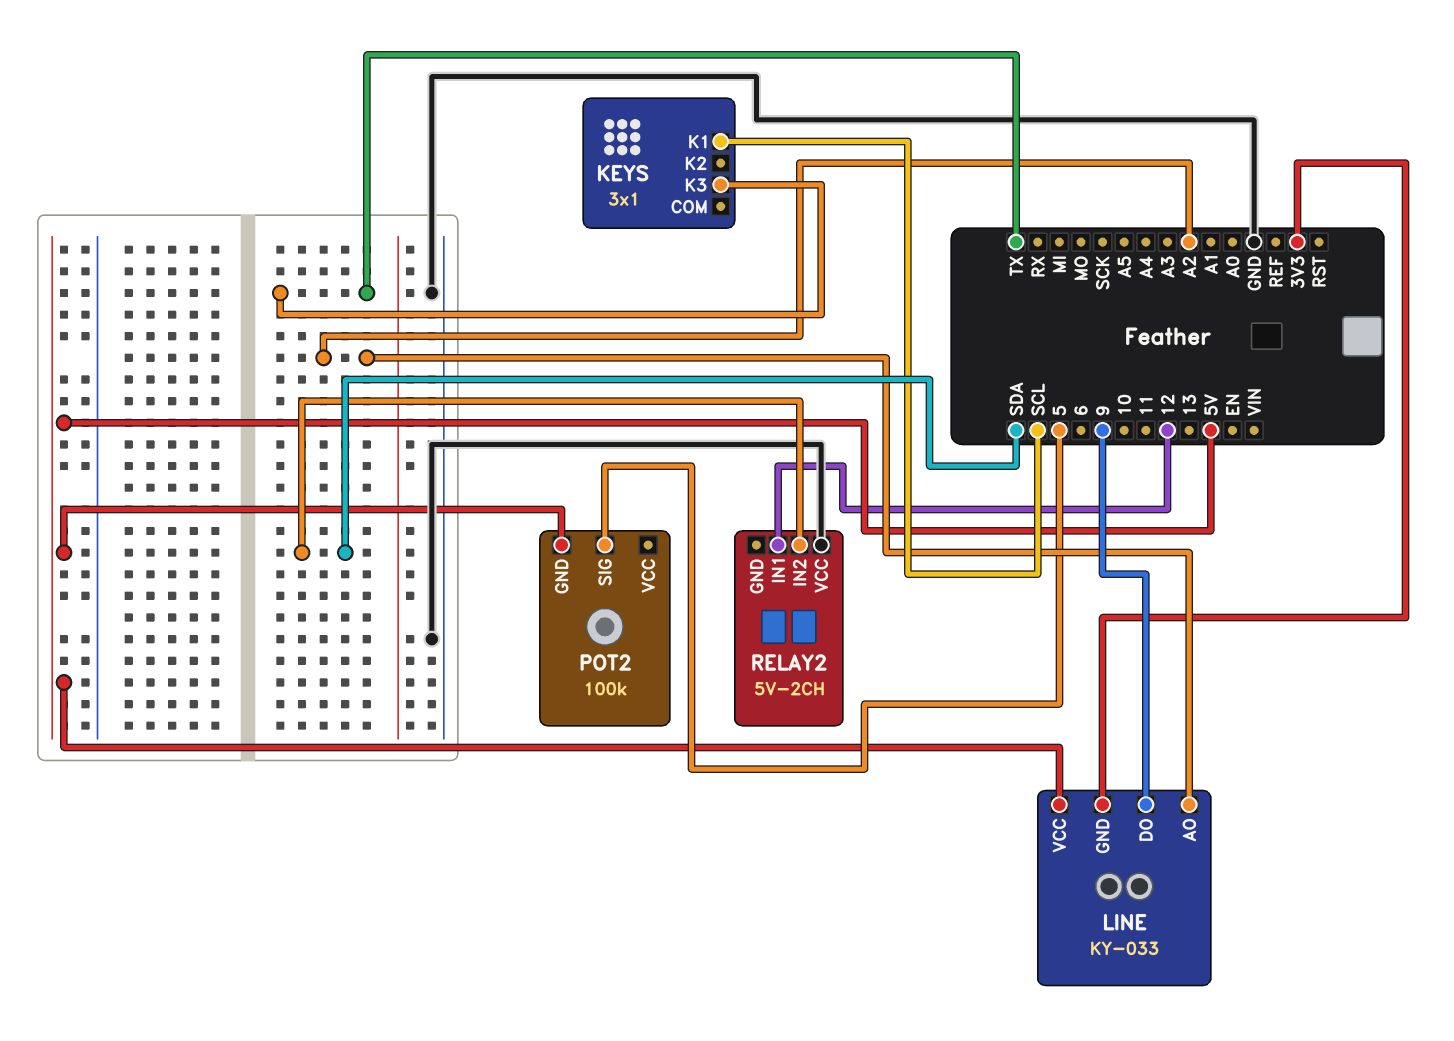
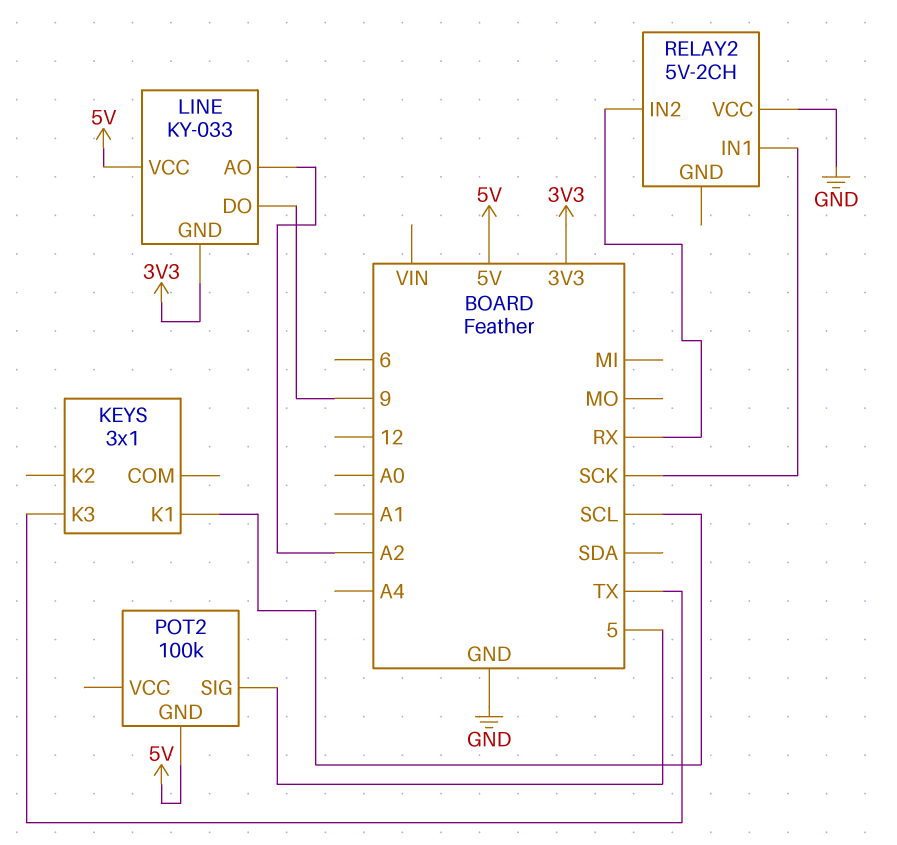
RELAY2 pin IN1: 12 -> SCK
RELAY2 pin IN2: SDA -> RX

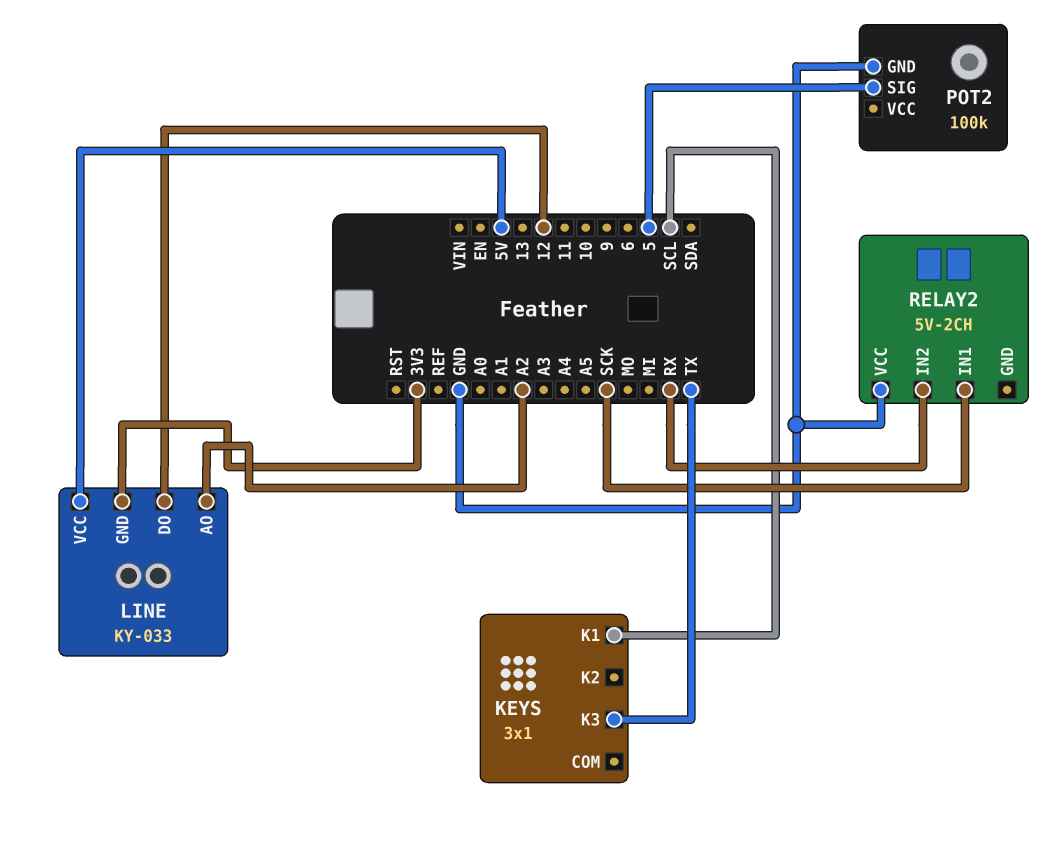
LINE pin DO: 9 -> 12
POT2 pin GND: 5V -> GND

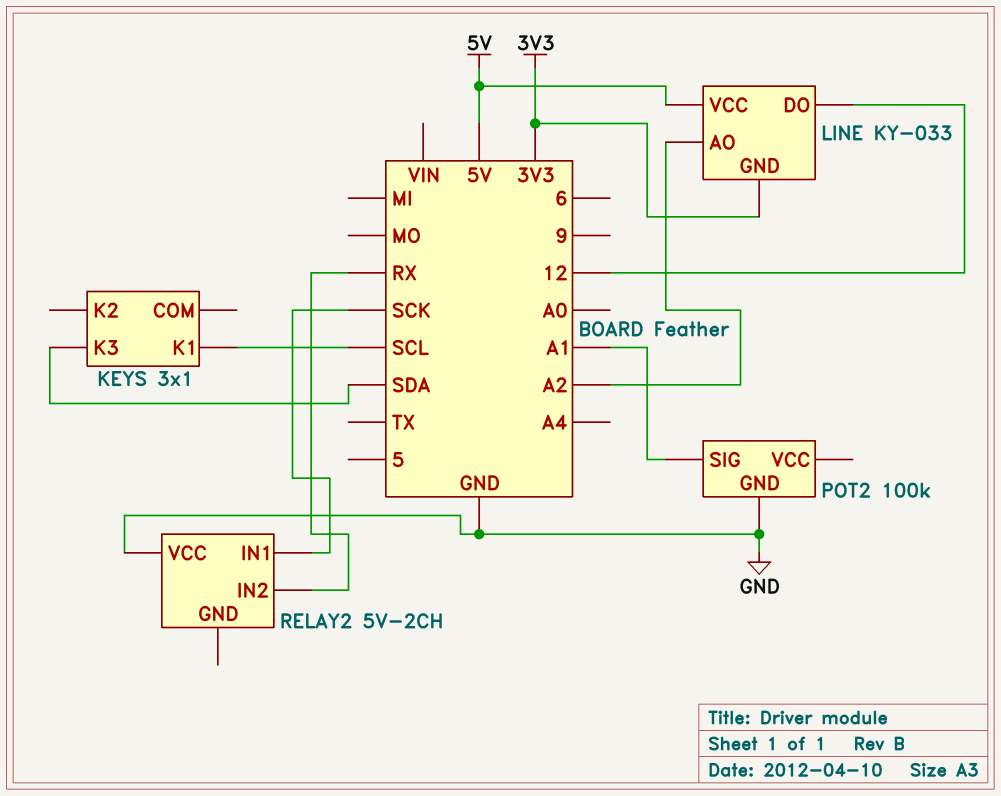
KEYS pin K3: TX -> SDA
POT2 pin SIG: 5 -> A1

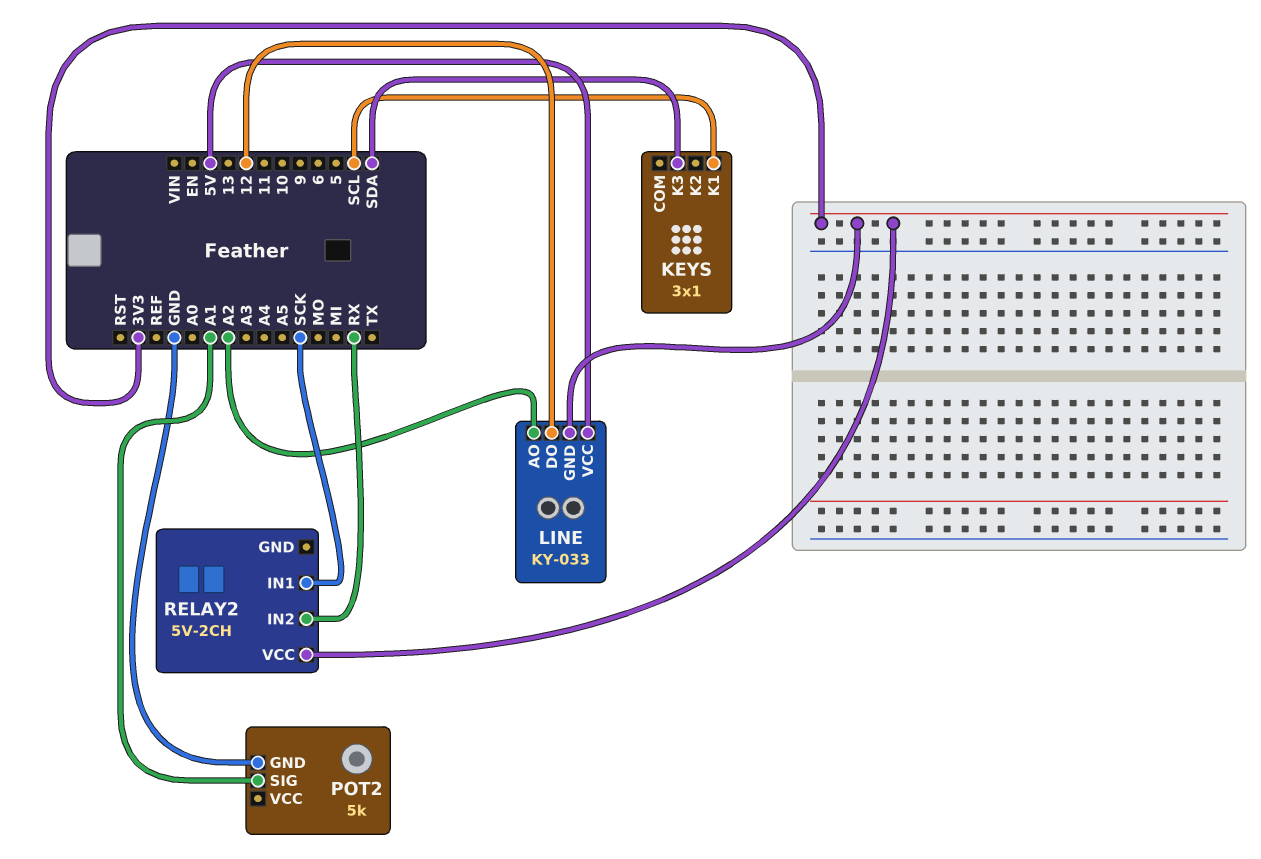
POT2: 100k -> 5k
RELAY2 pin VCC: GND -> 3V3

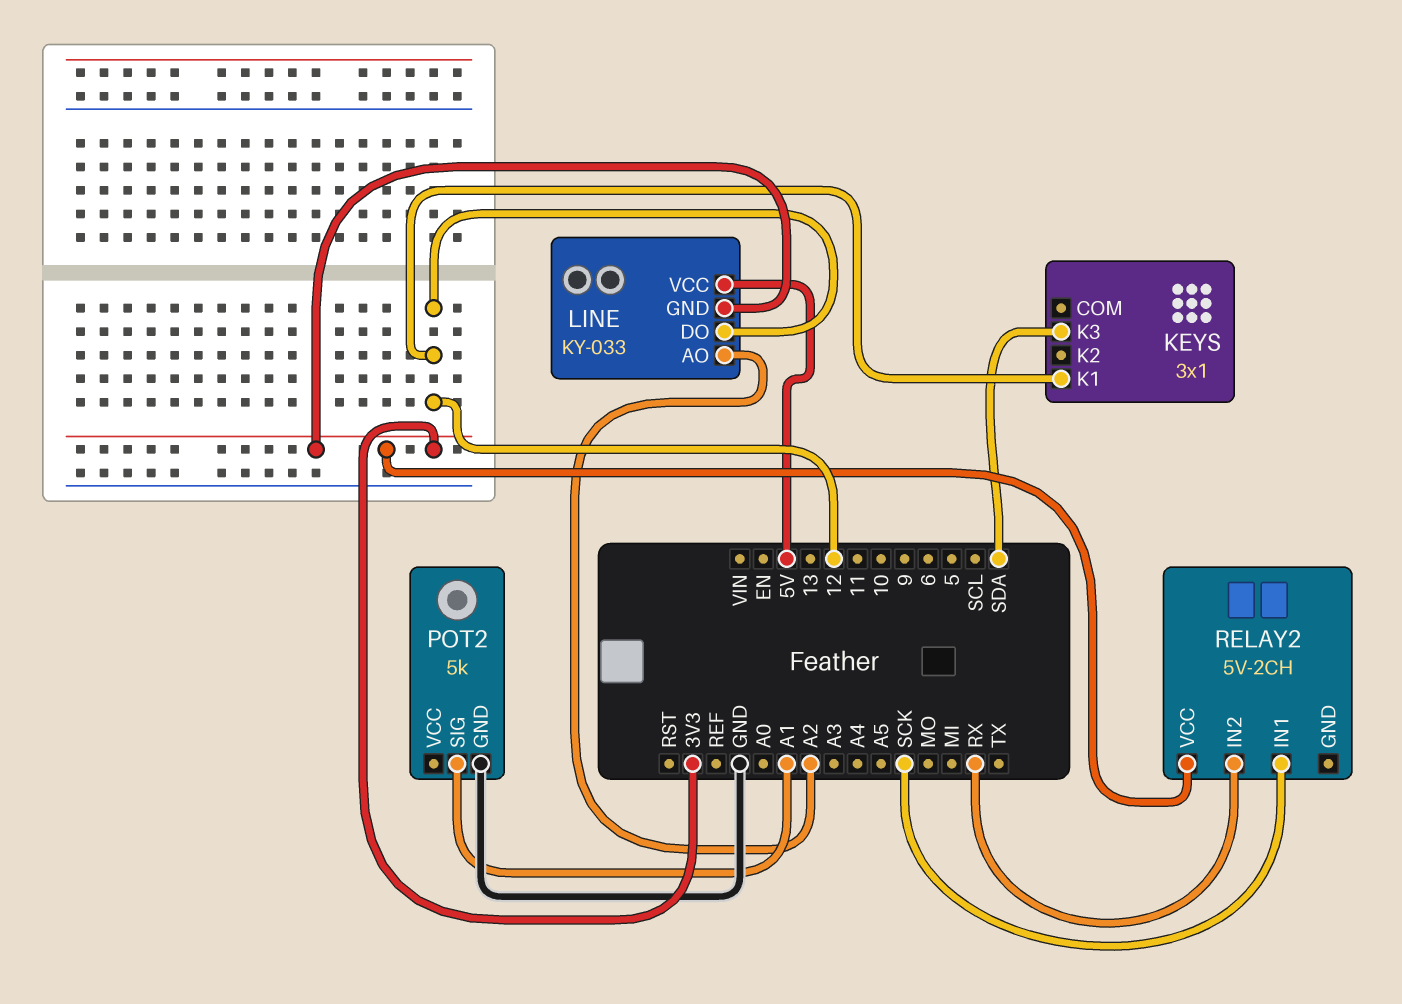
KEYS pin K1: SCL -> 12

